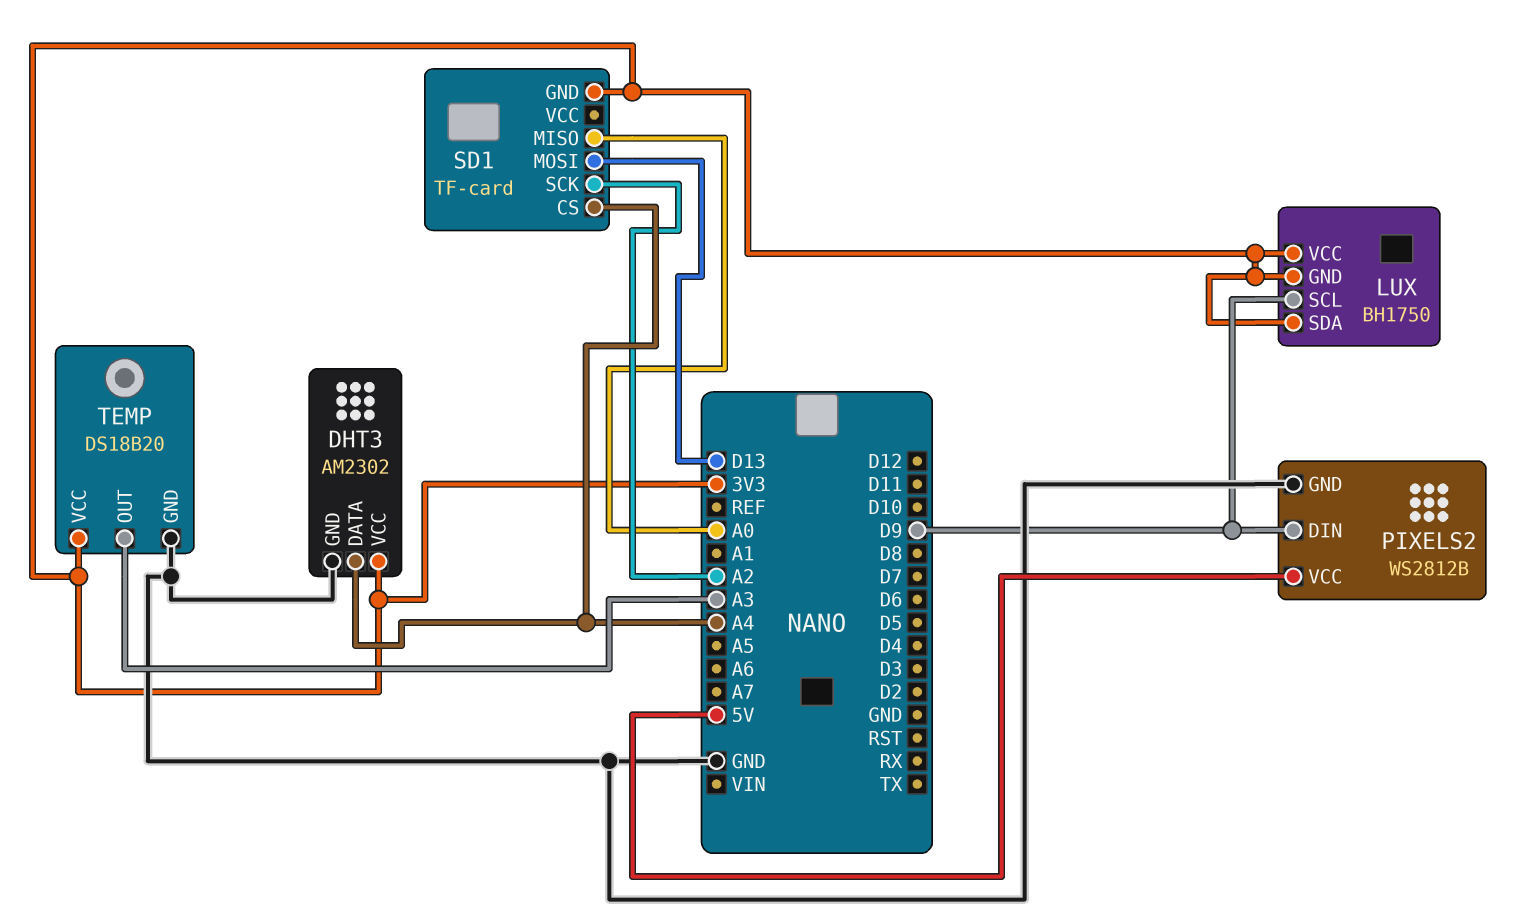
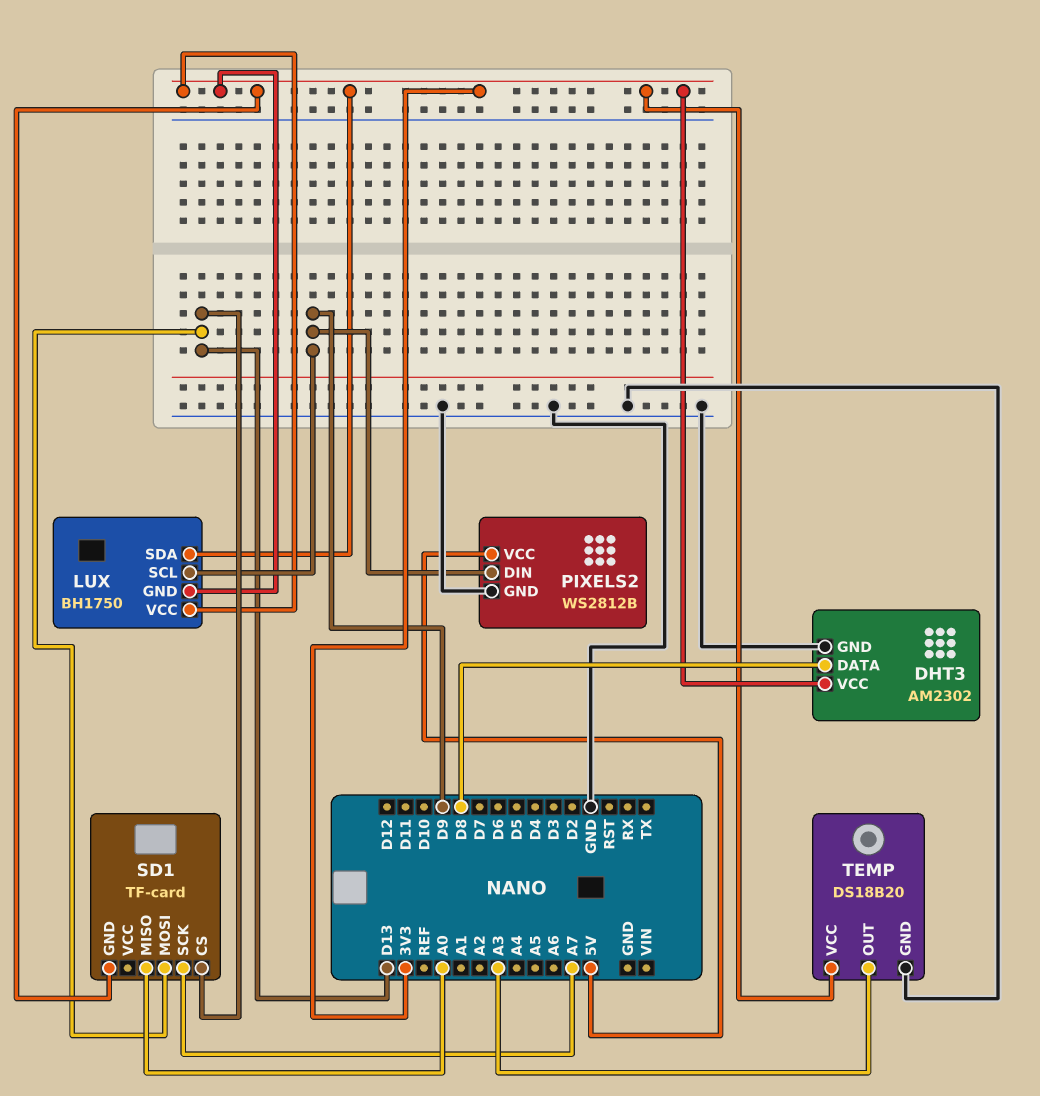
DHT3 pin DATA: A4 -> D8
SD1 pin CS: A4 -> D13
SD1 pin SCK: A2 -> A7

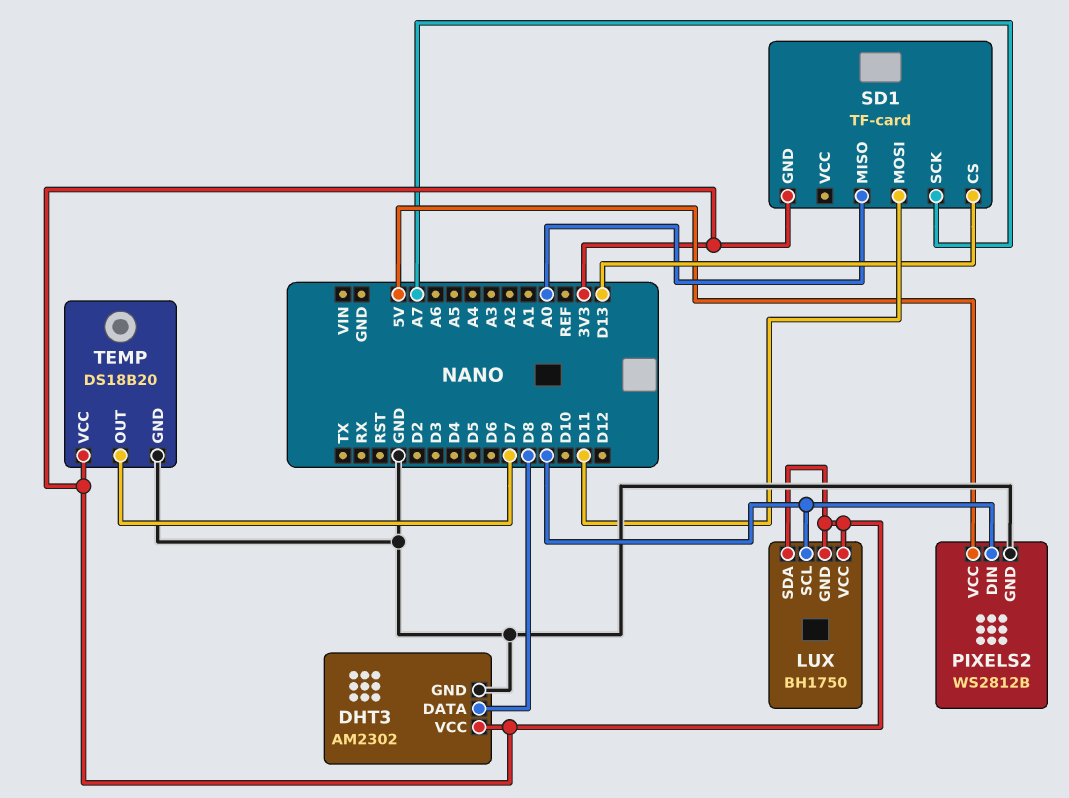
SD1 pin MOSI: D13 -> D11
TEMP pin OUT: A3 -> D7

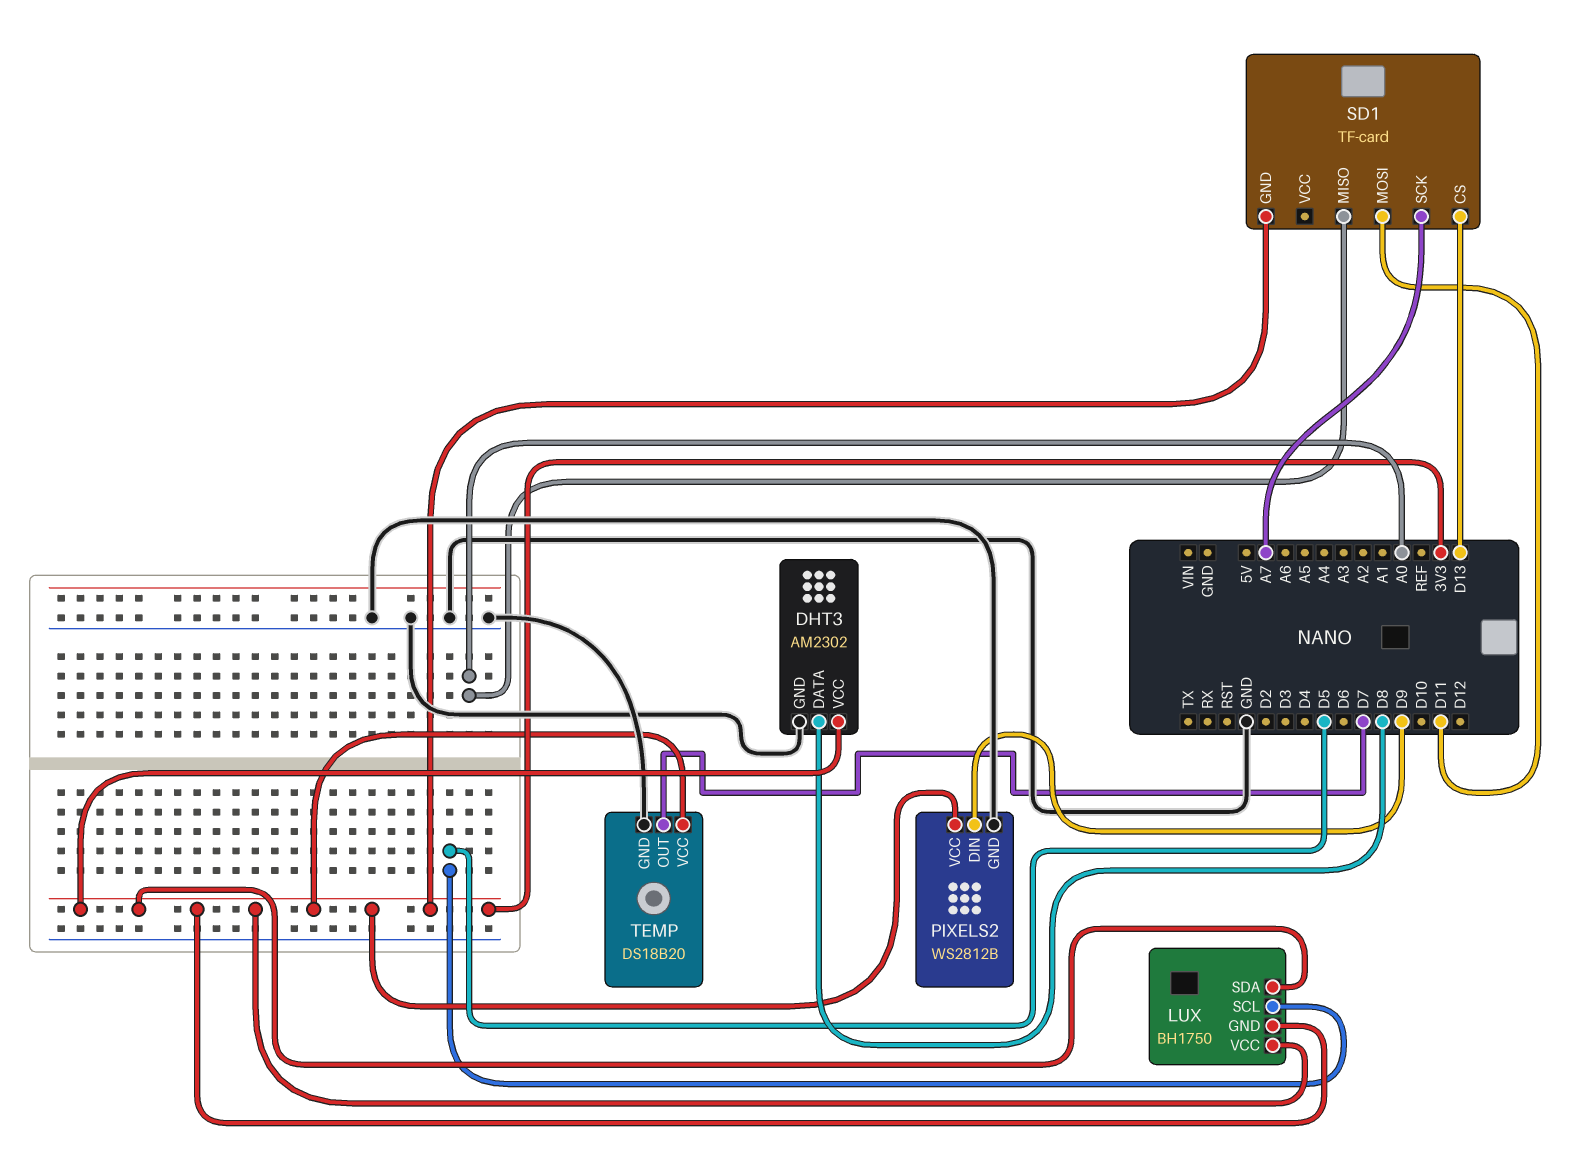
LUX pin SCL: D9 -> D5
PIXELS2 pin VCC: 5V -> 3V3

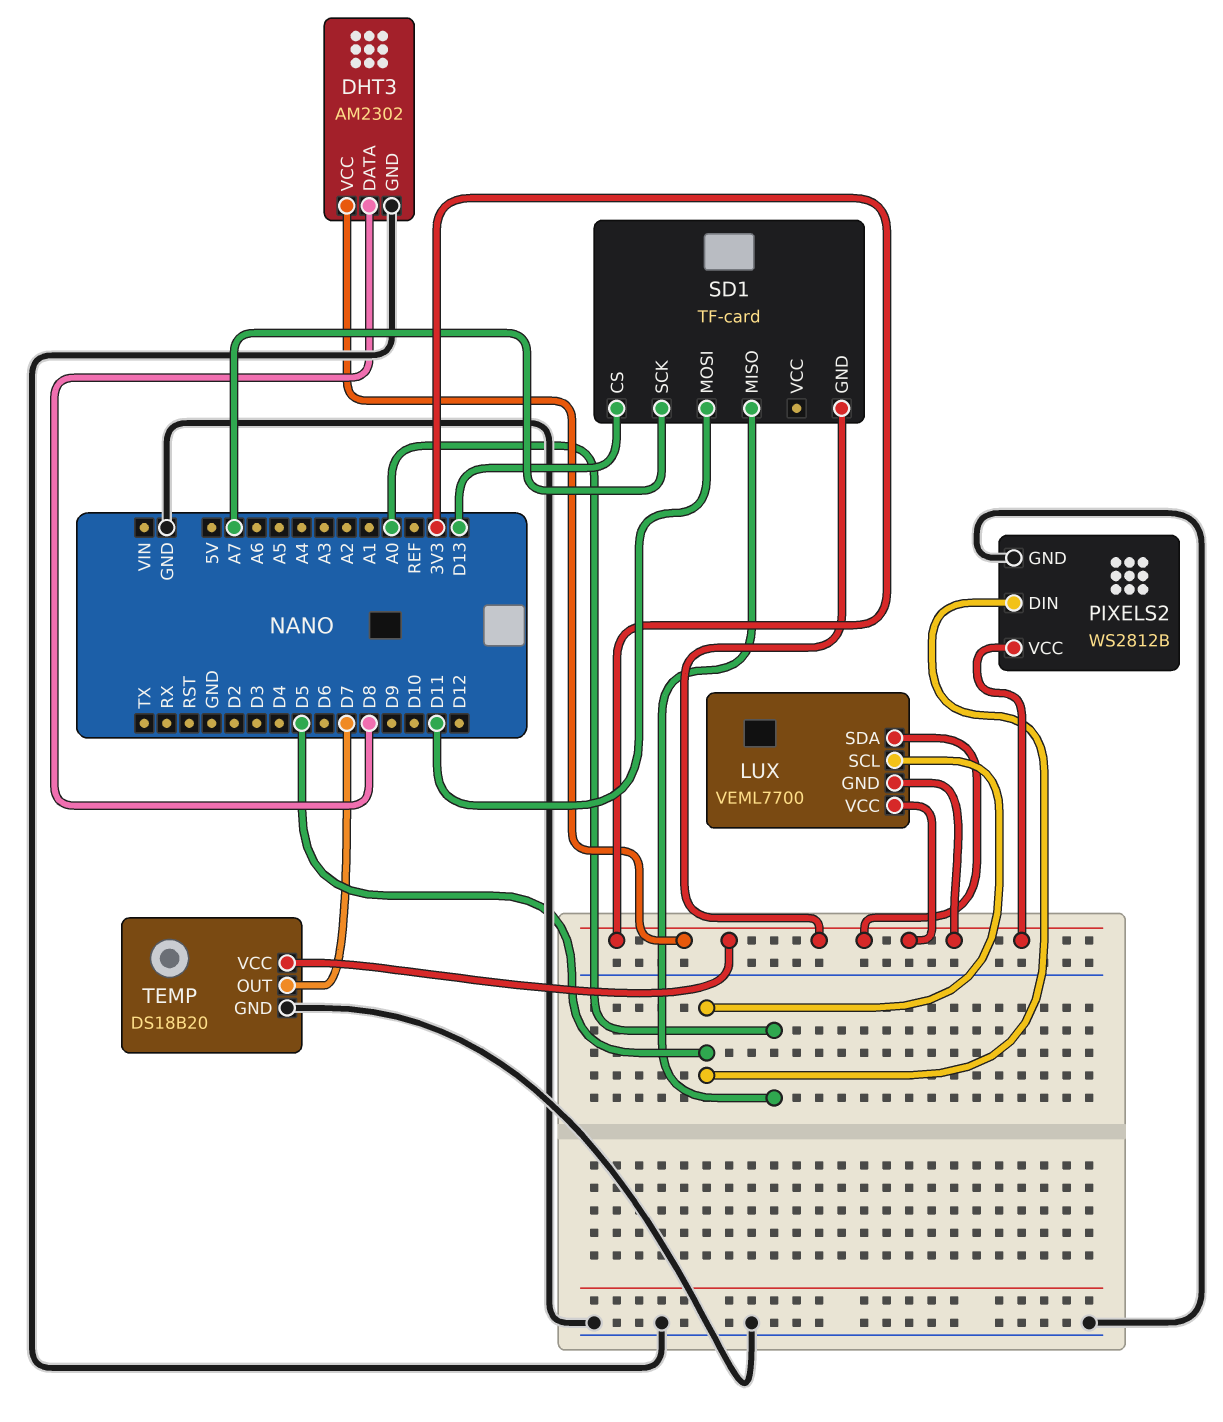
LUX: BH1750 -> VEML7700
PIXELS2 pin DIN: D9 -> D5

